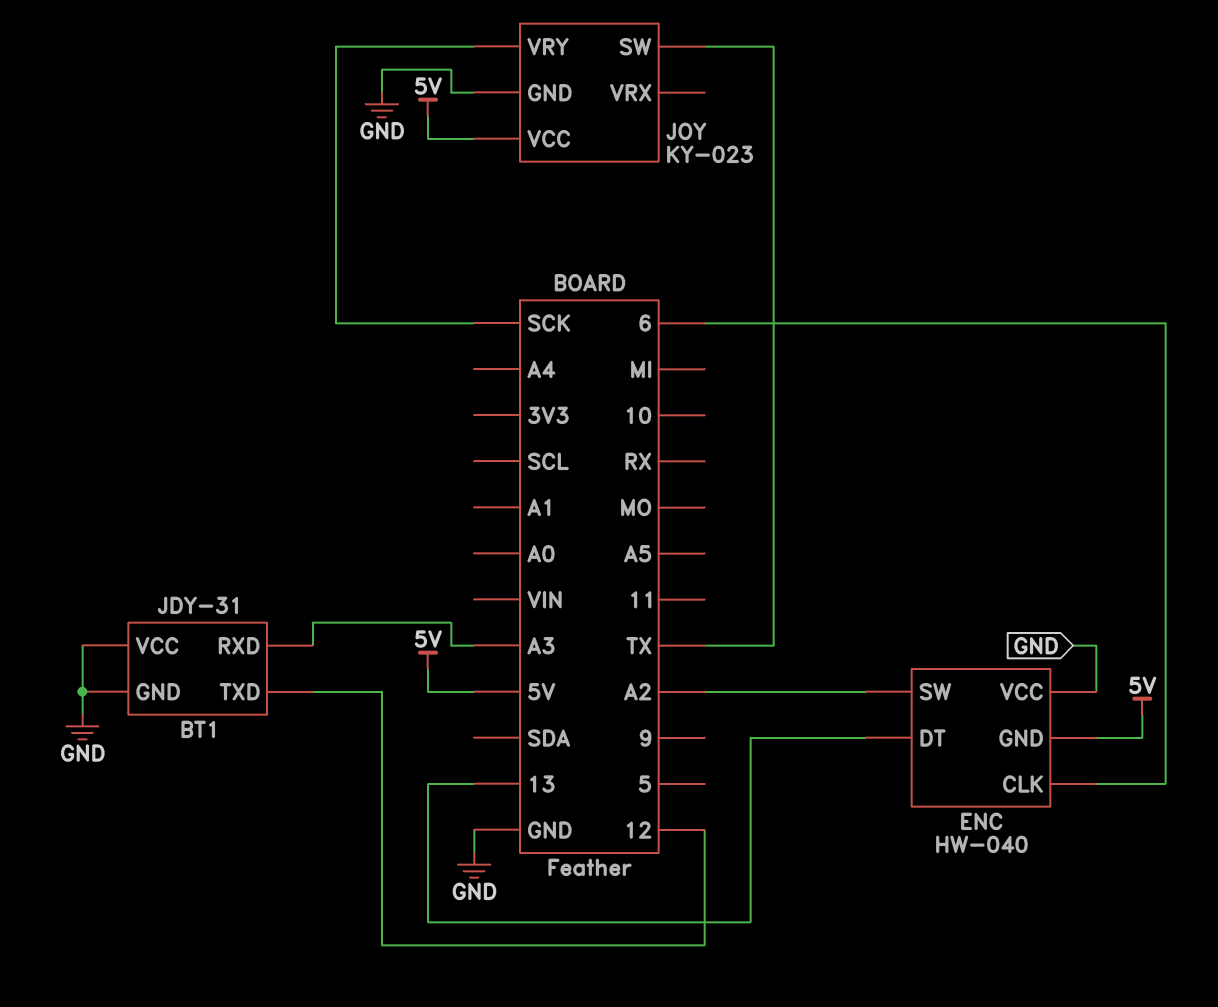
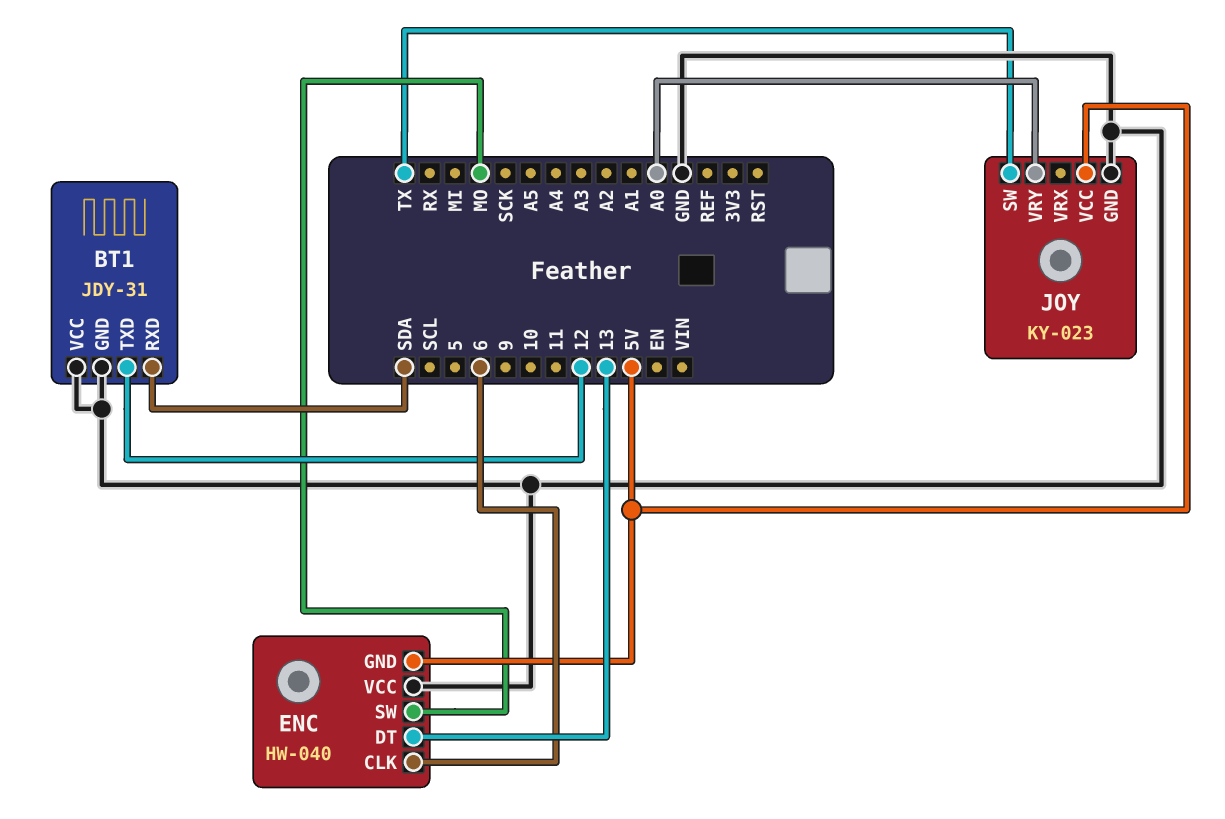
BT1 pin RXD: A3 -> SDA
ENC pin SW: A2 -> MO
JOY pin VRY: SCK -> A0

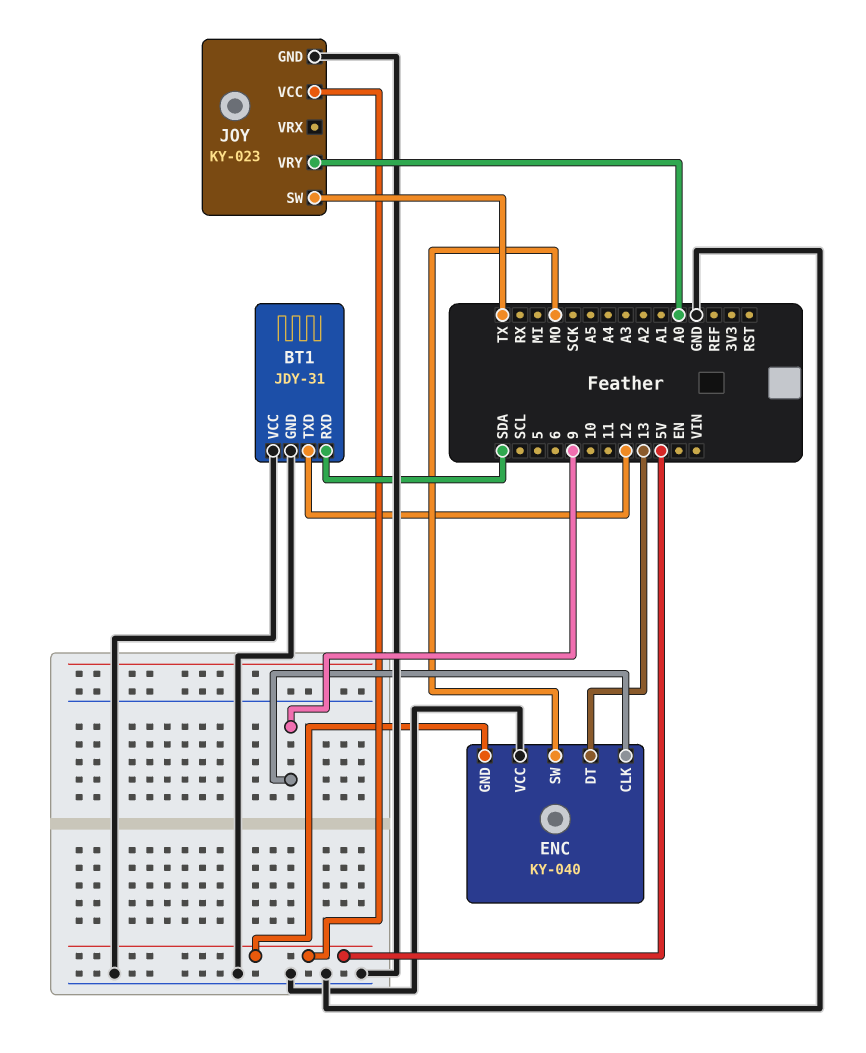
ENC: HW-040 -> KY-040
ENC pin CLK: 6 -> 9

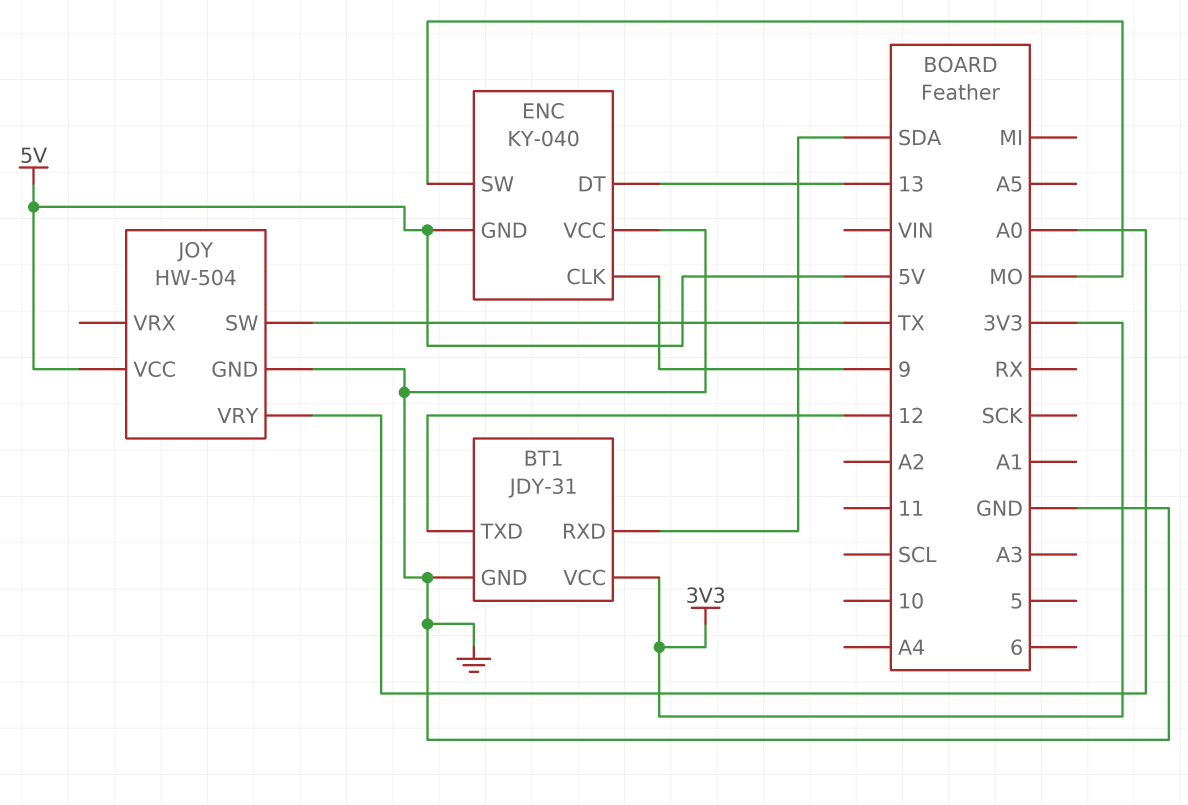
BT1 pin VCC: GND -> 3V3
JOY: KY-023 -> HW-504

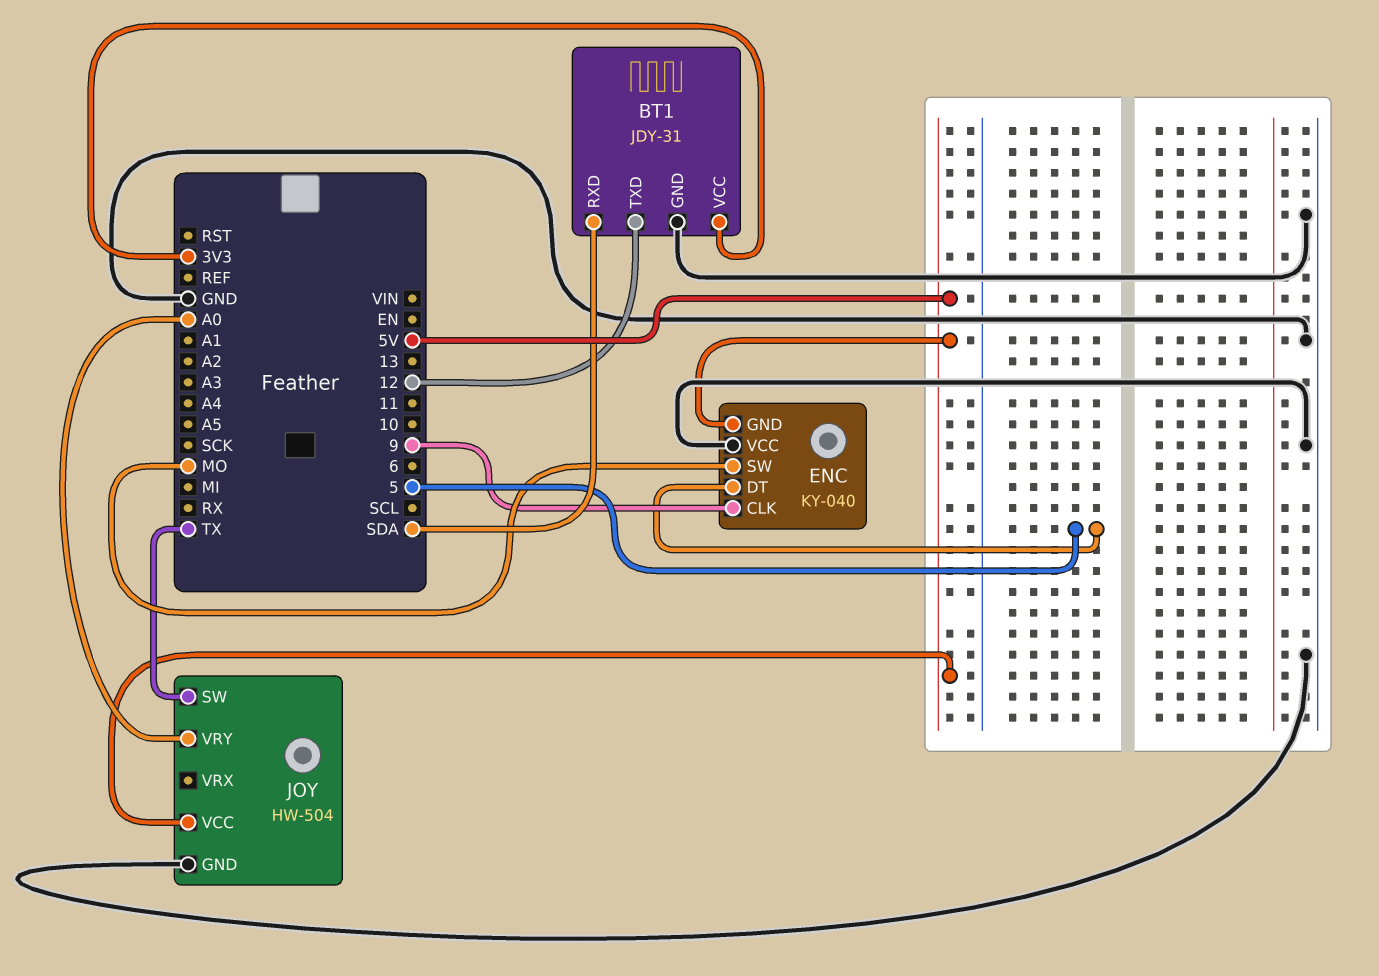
ENC pin DT: 13 -> 5

